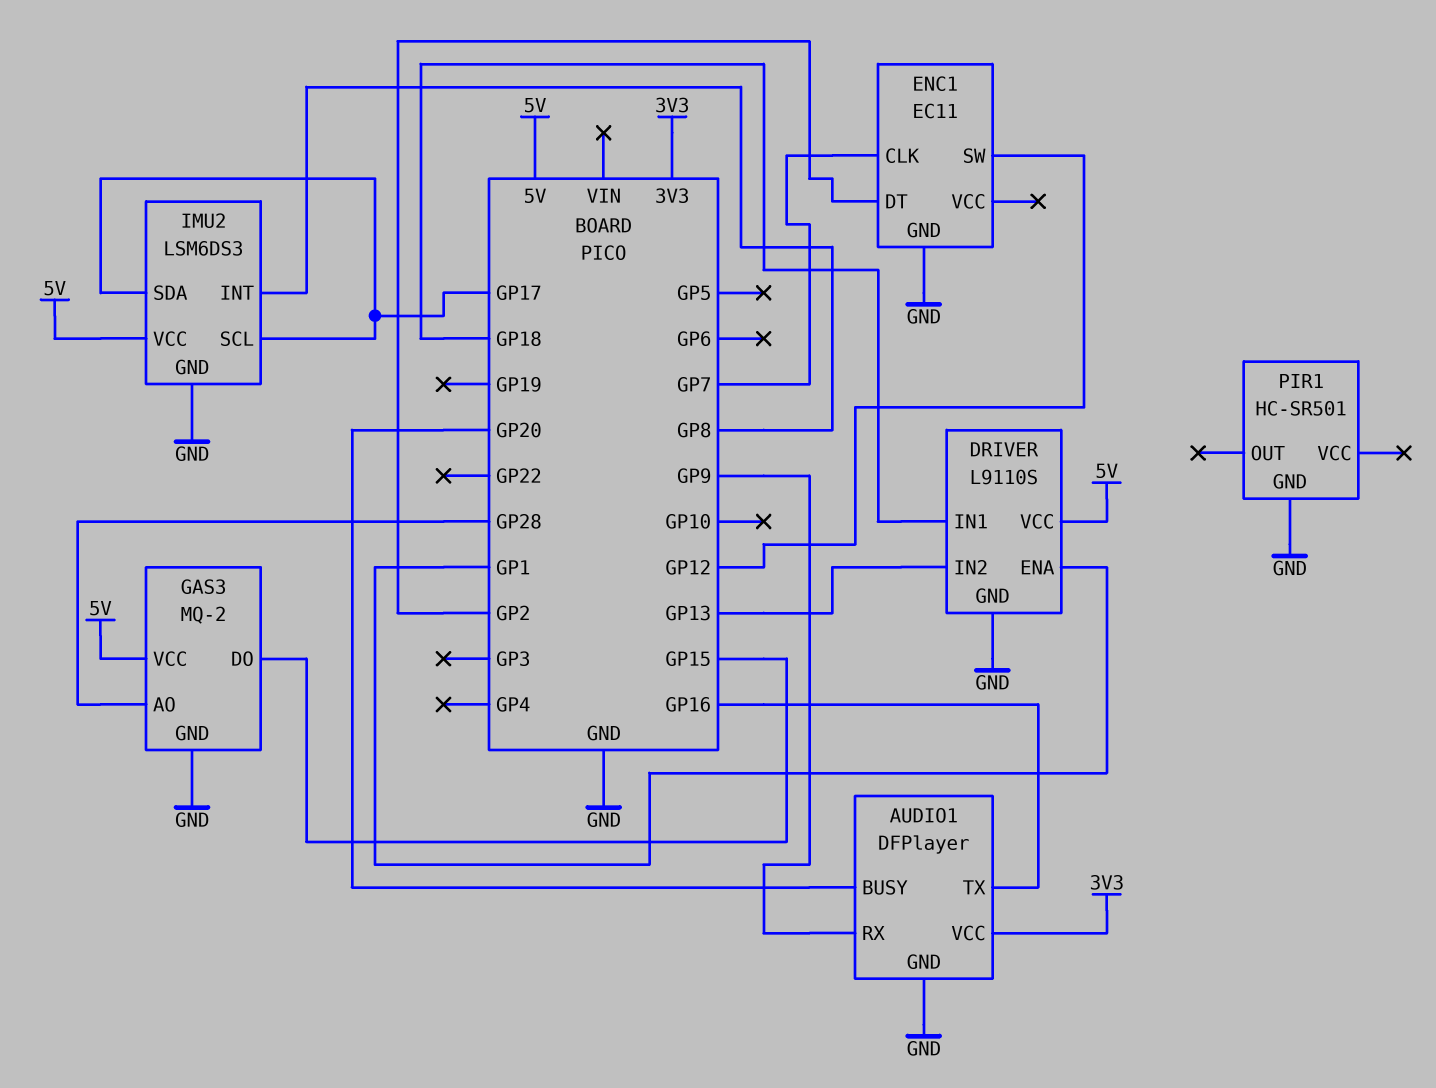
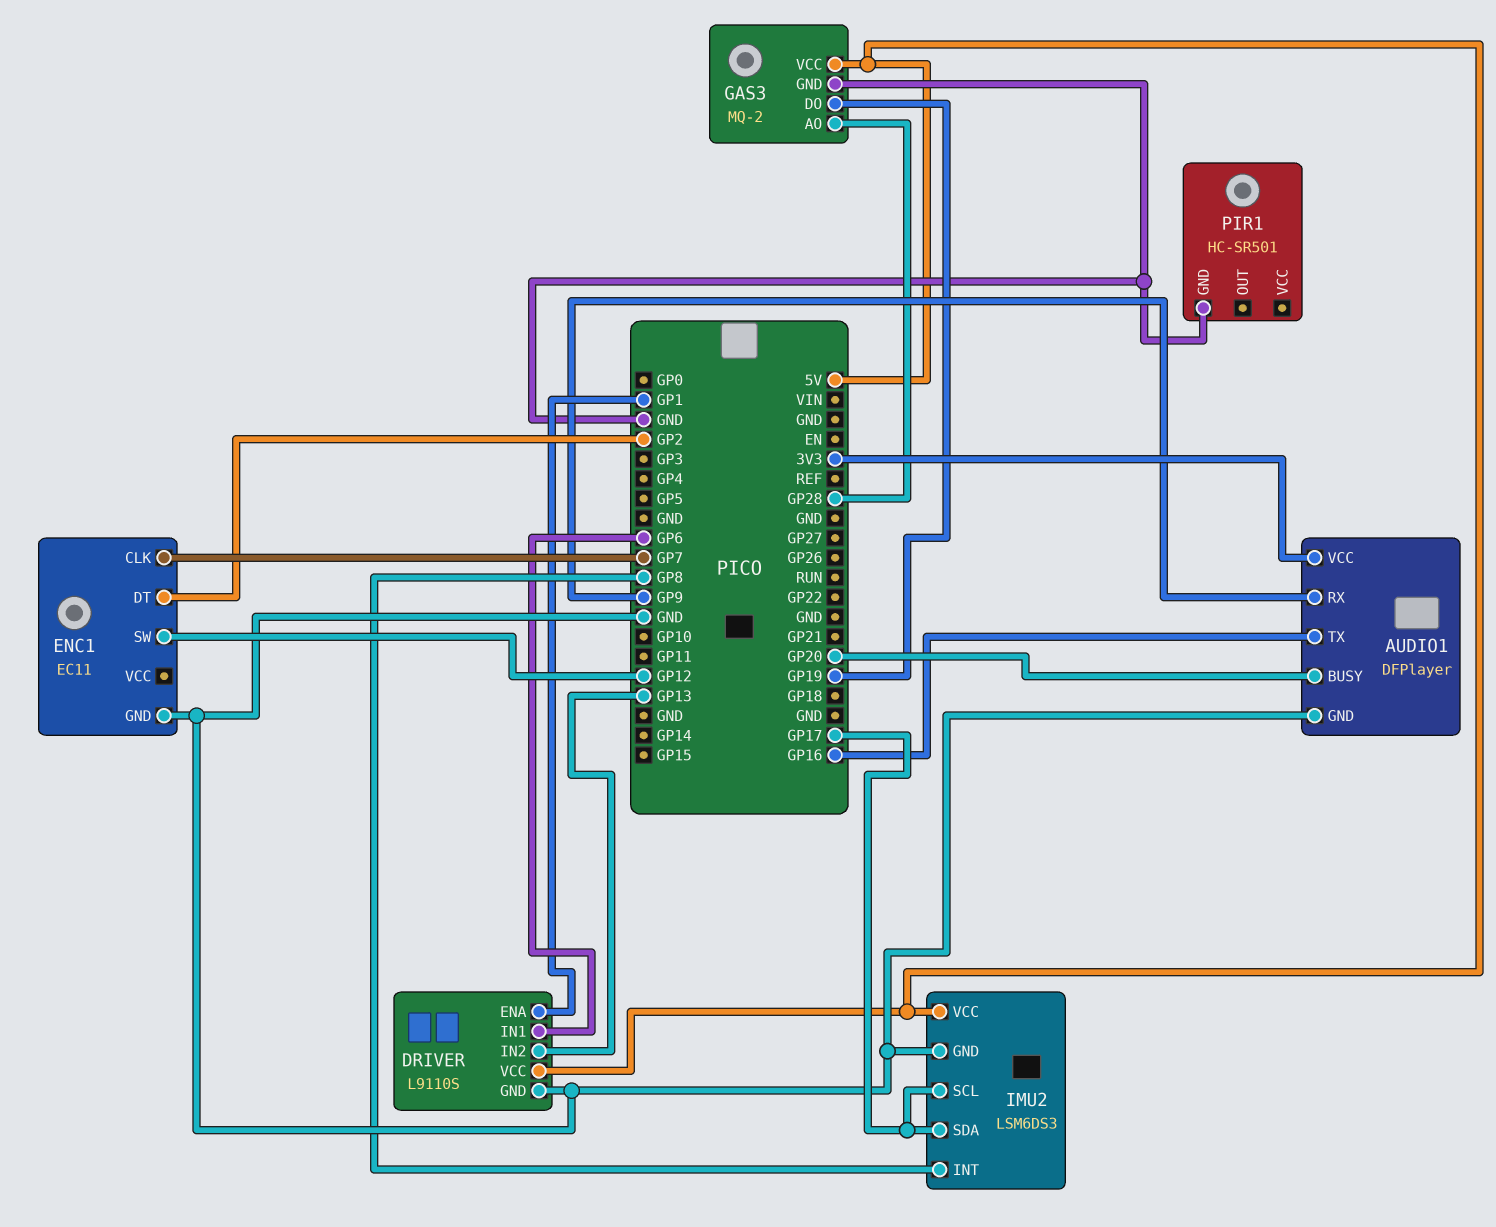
DRIVER pin IN1: GP18 -> GP6
GAS3 pin DO: GP15 -> GP19

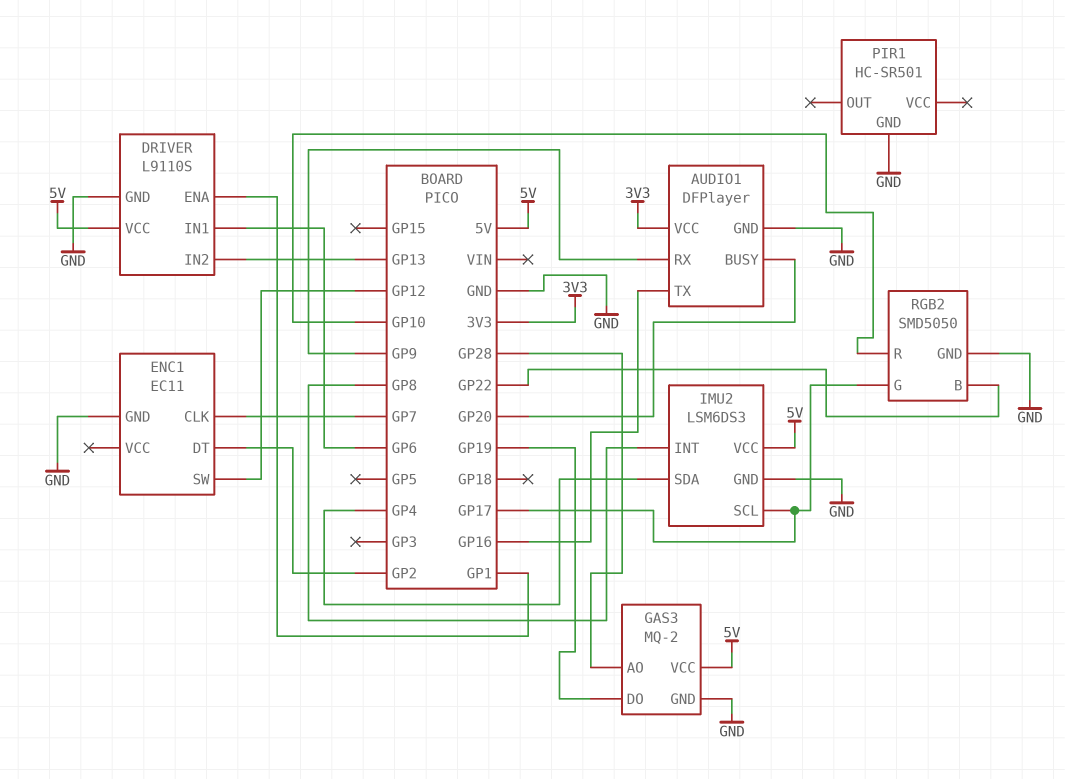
IMU2 pin SDA: GP17 -> GP4
RGB2: none -> SMD5050
RGB2 pin B: none -> GP22
RGB2 pin G: none -> GP17
RGB2 pin GND: none -> GND
RGB2 pin R: none -> GP10

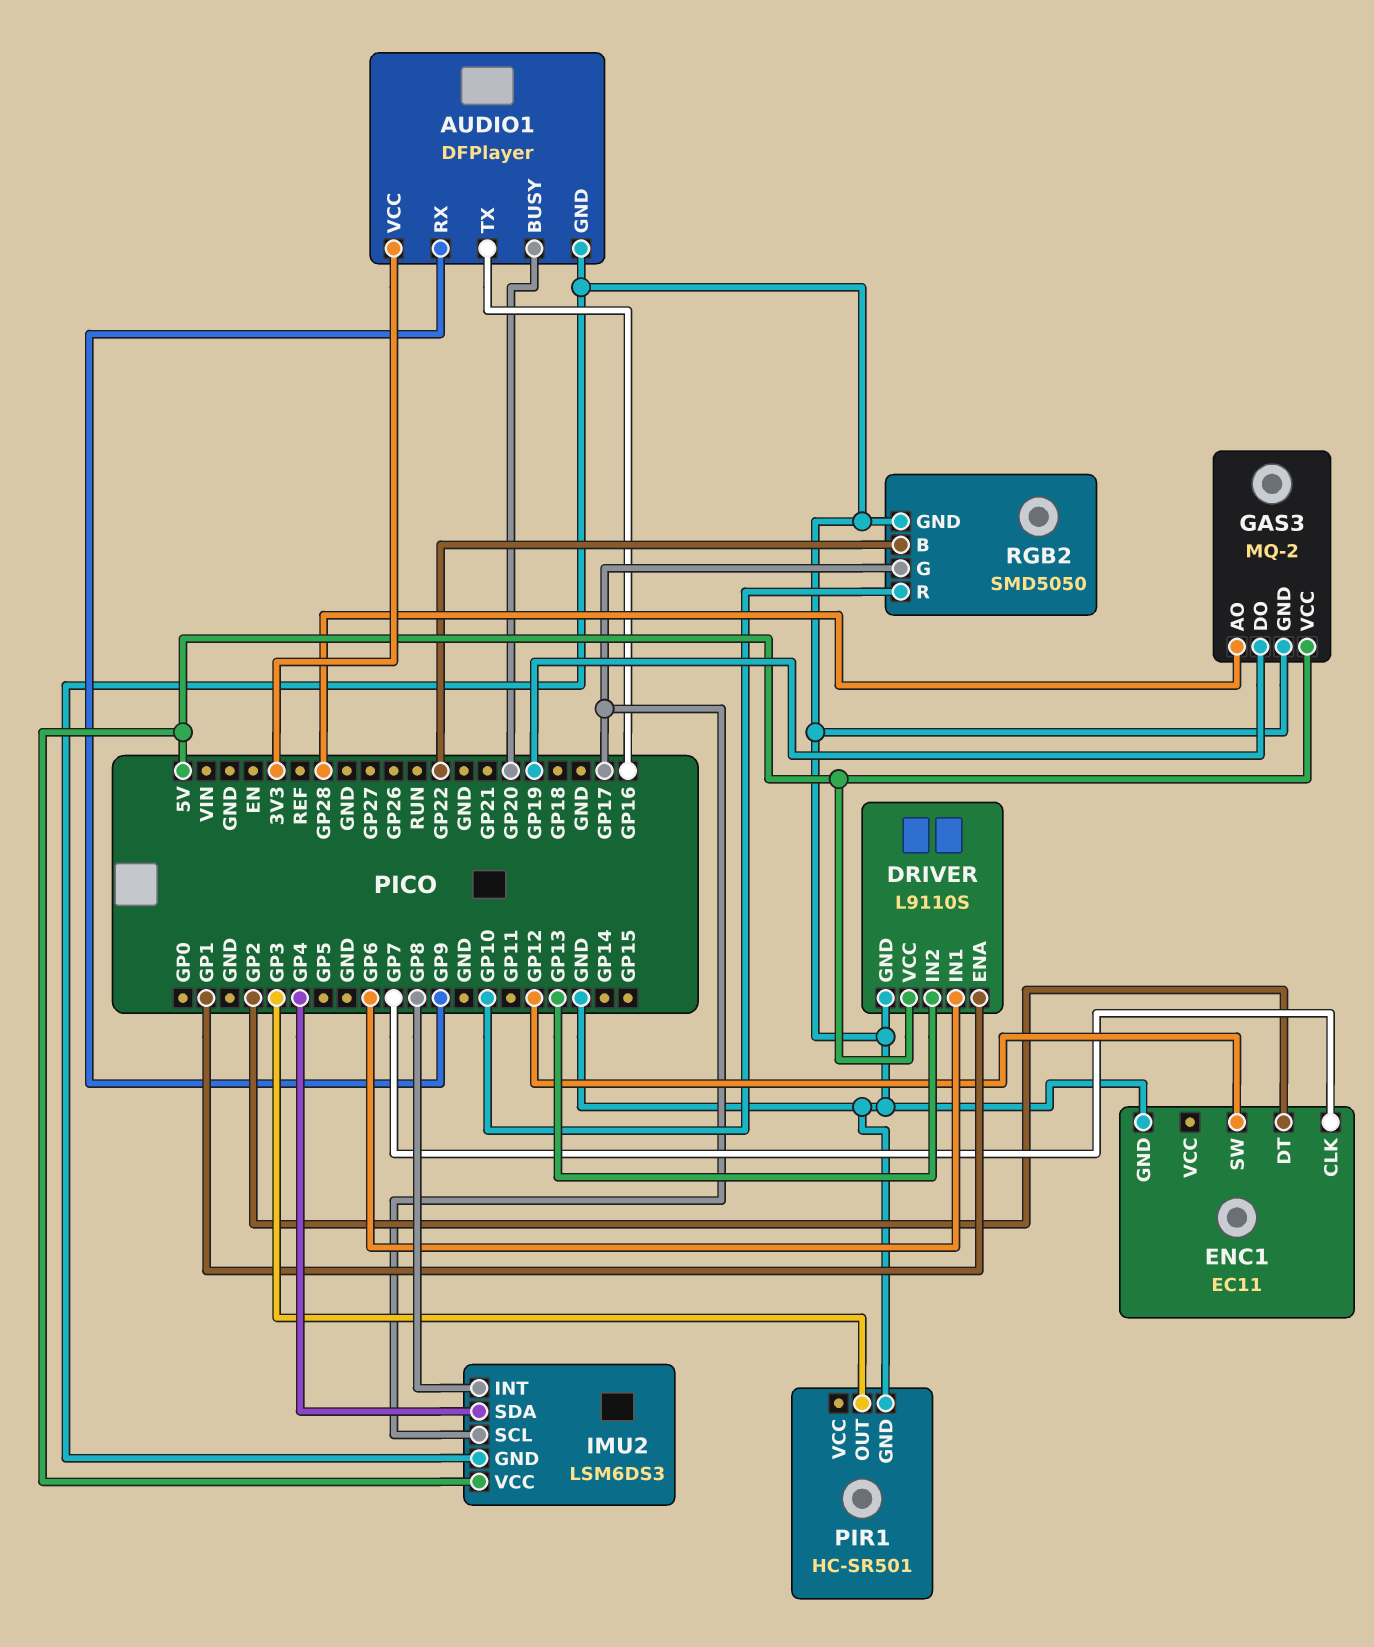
PIR1 pin OUT: none -> GP3

